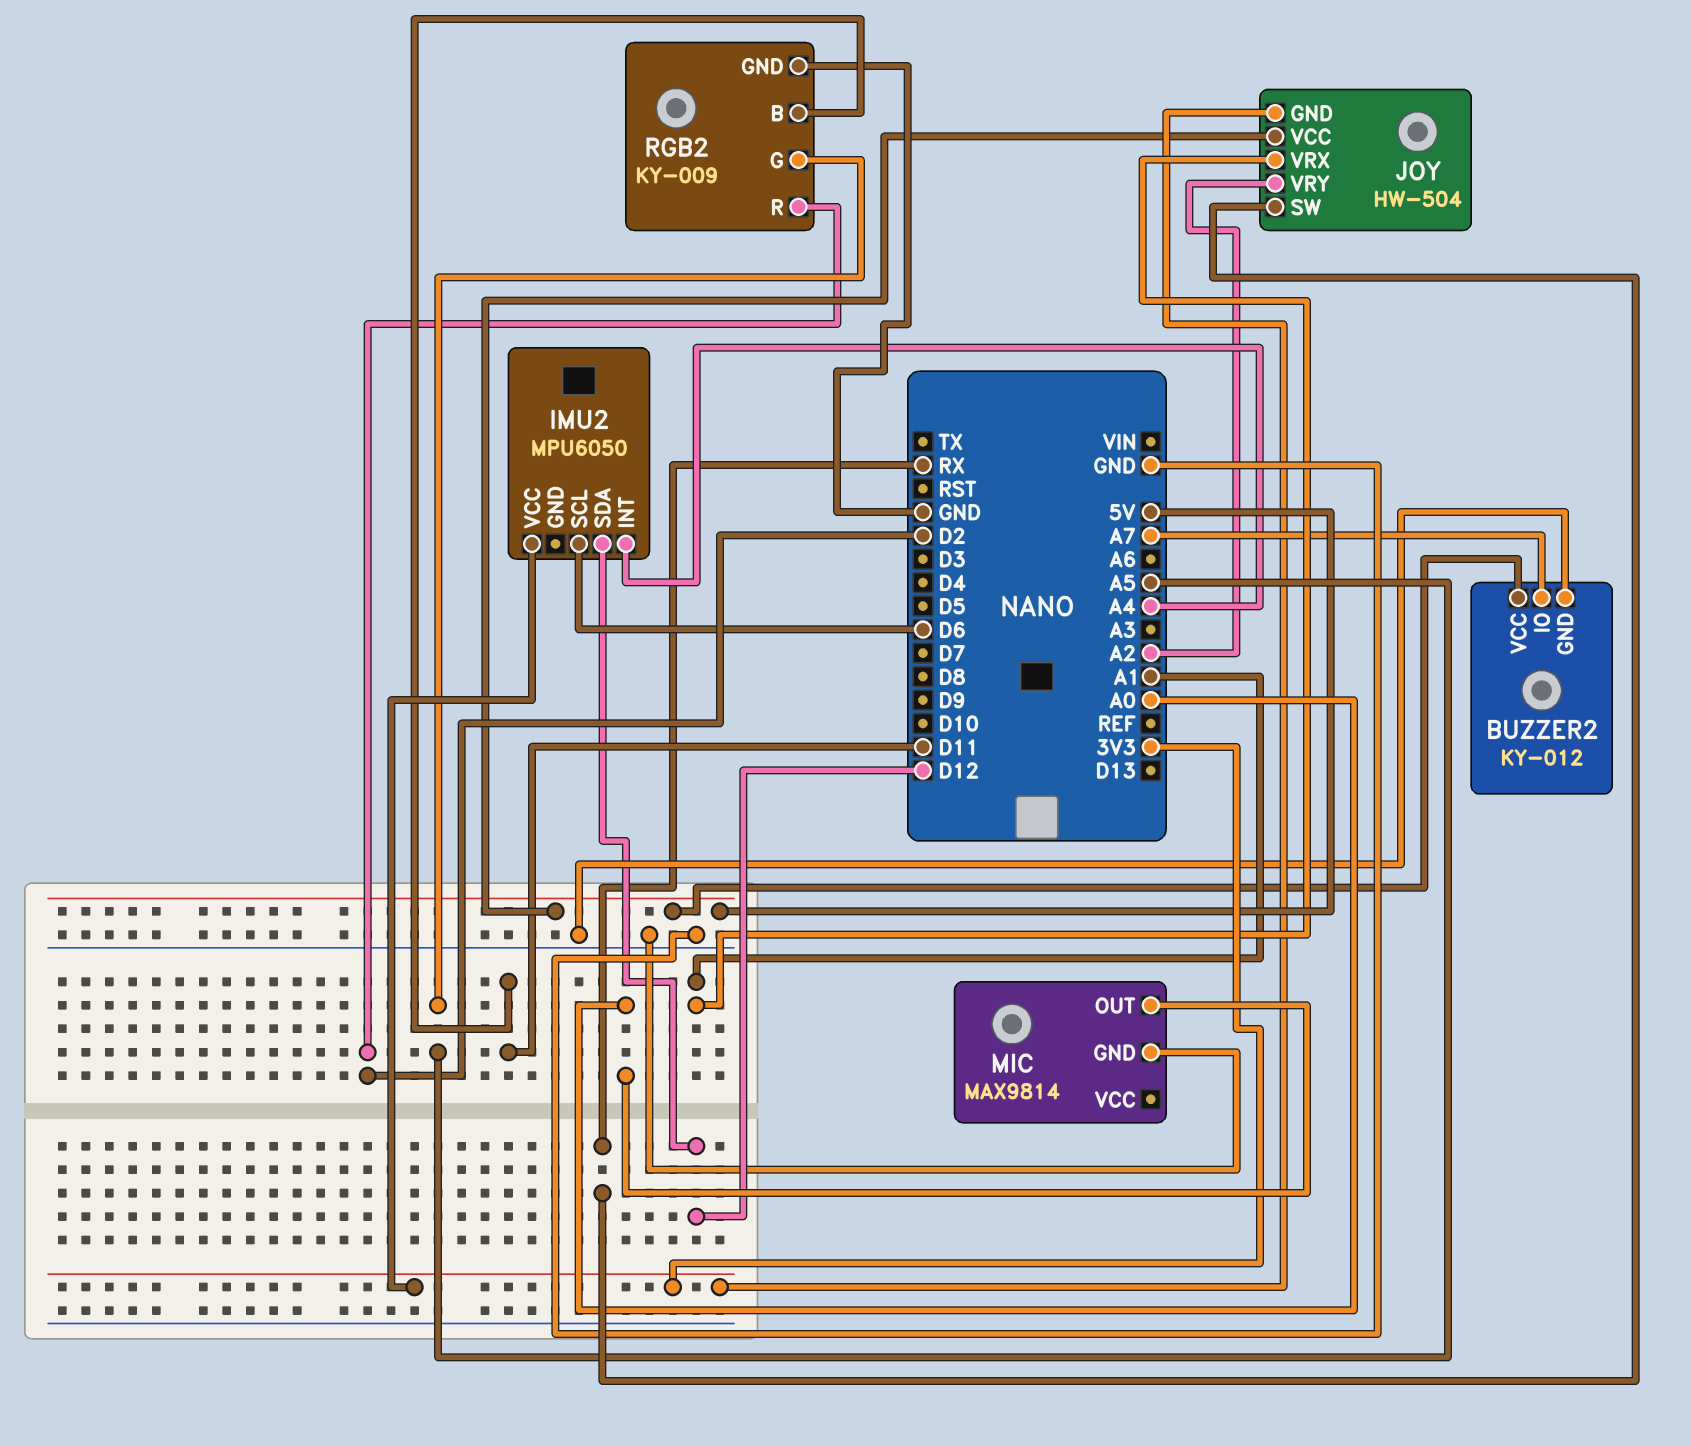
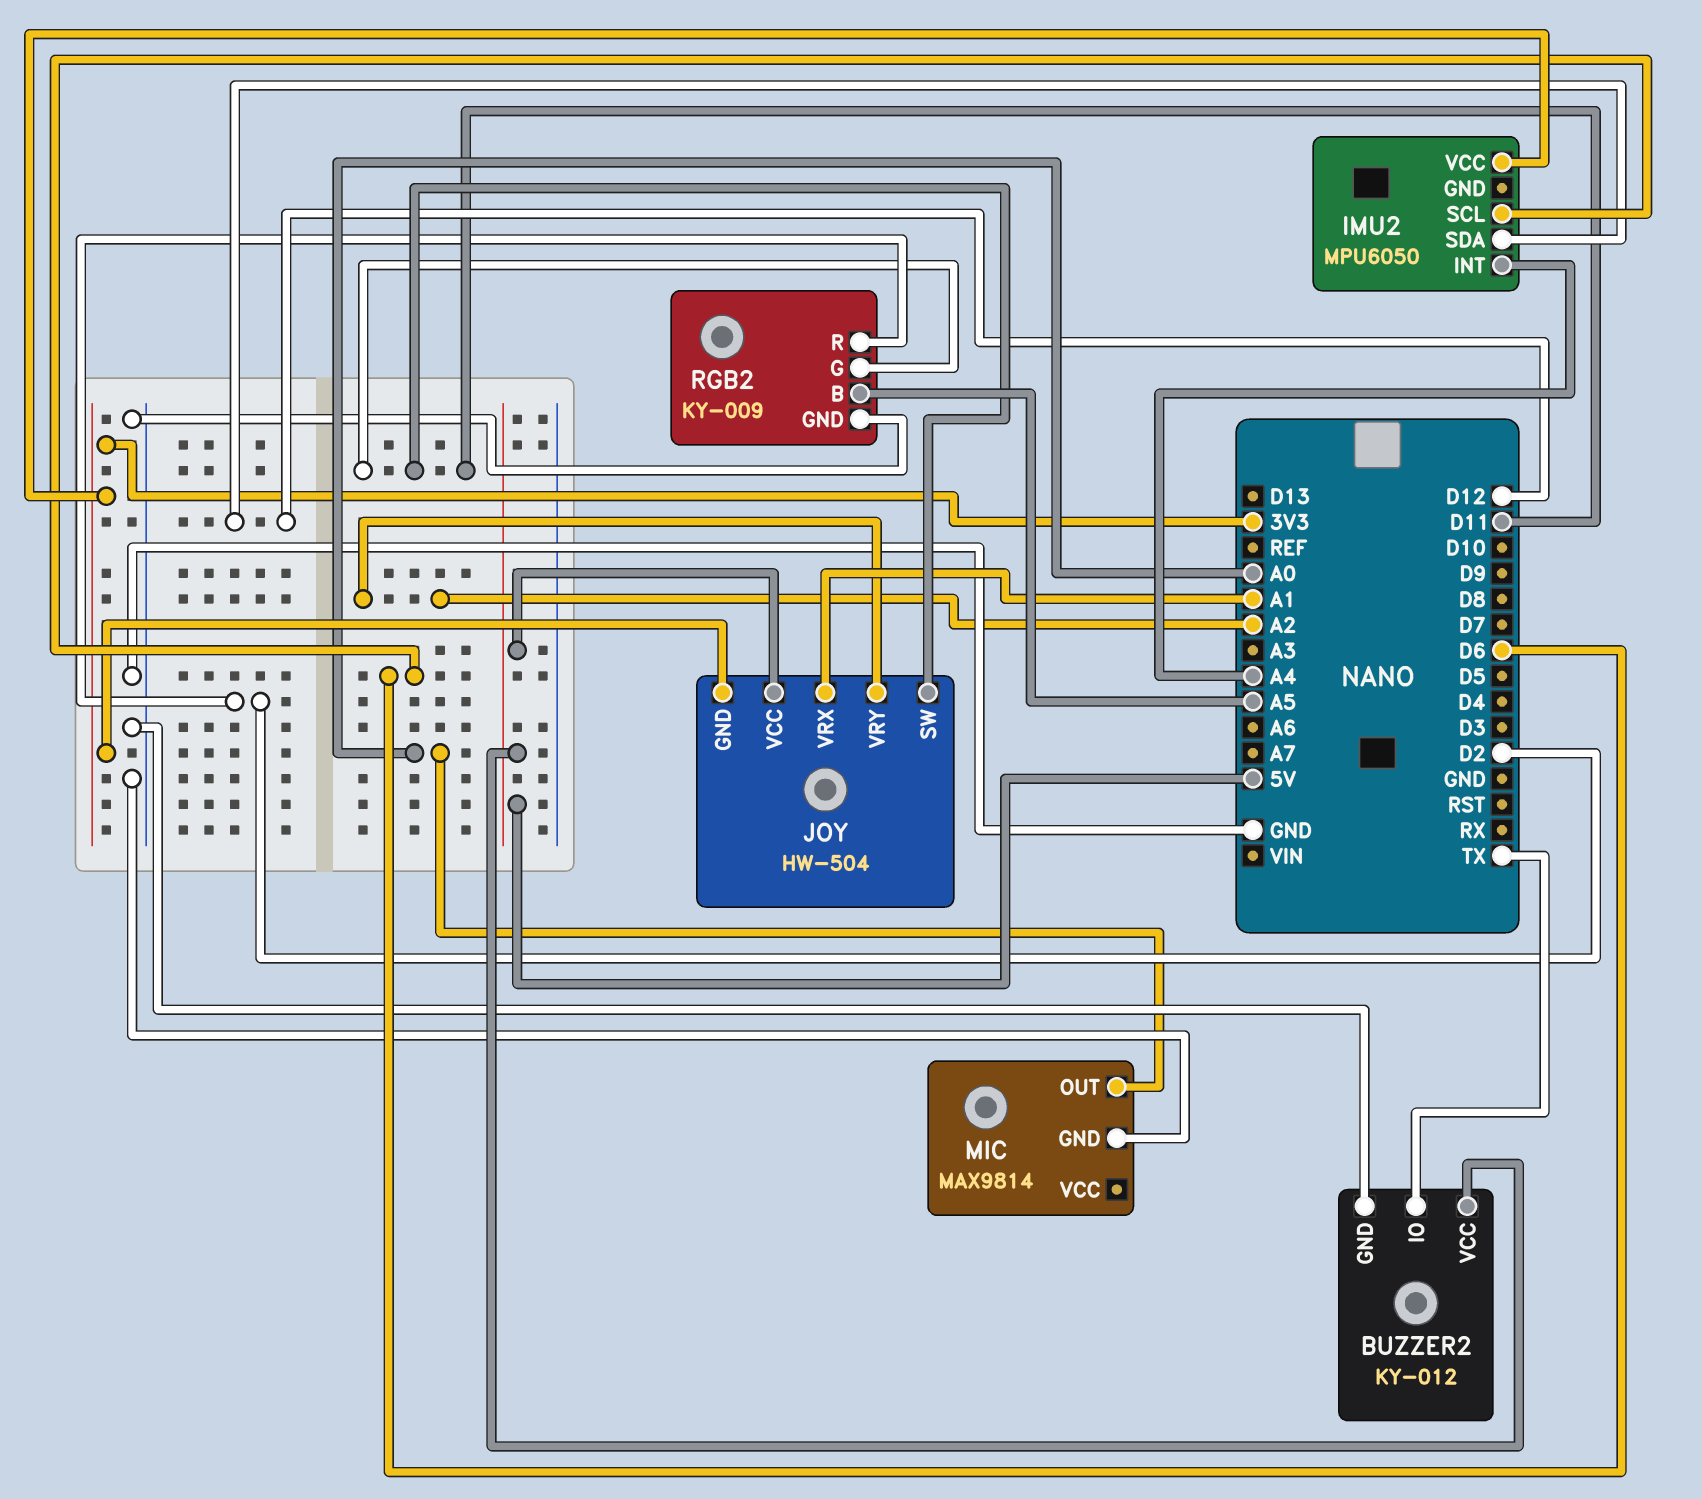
BUZZER2 pin IO: A7 -> TX
JOY pin SW: RX -> D11
RGB2 pin B: D11 -> A5
RGB2 pin G: A5 -> D11

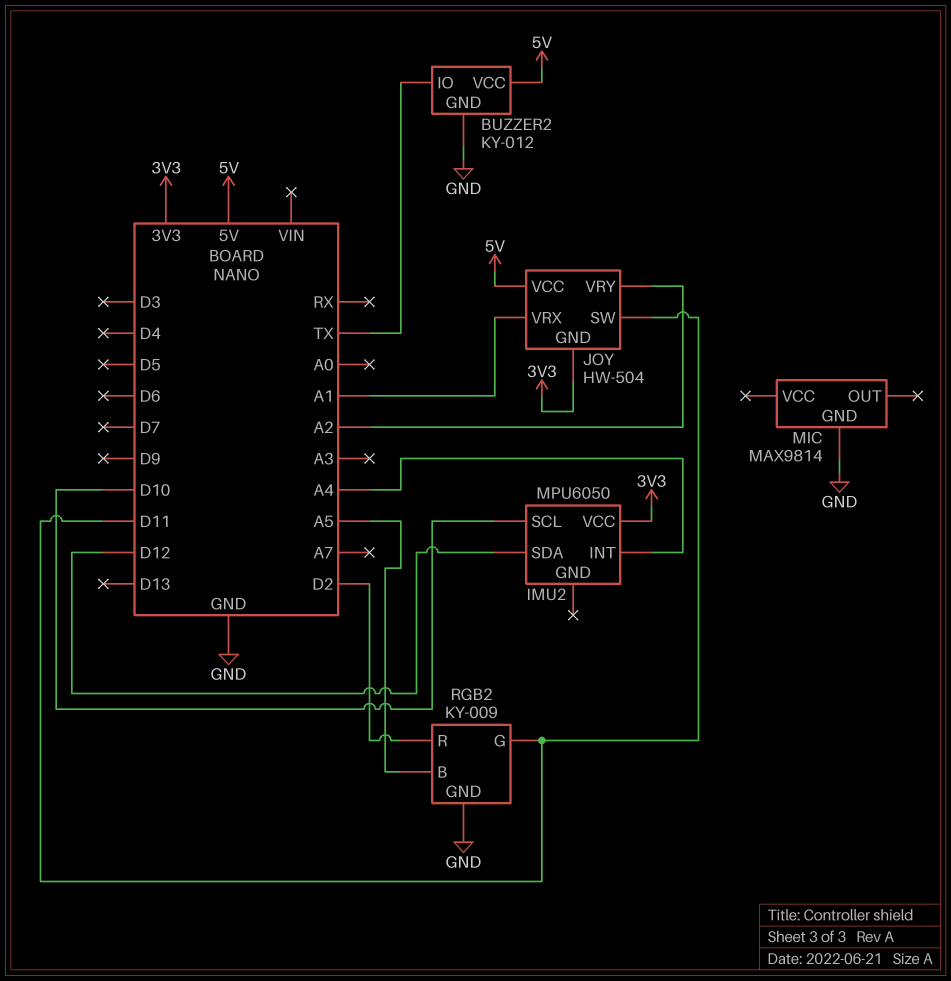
IMU2 pin SCL: D6 -> D10
MIC pin OUT: A0 -> none

